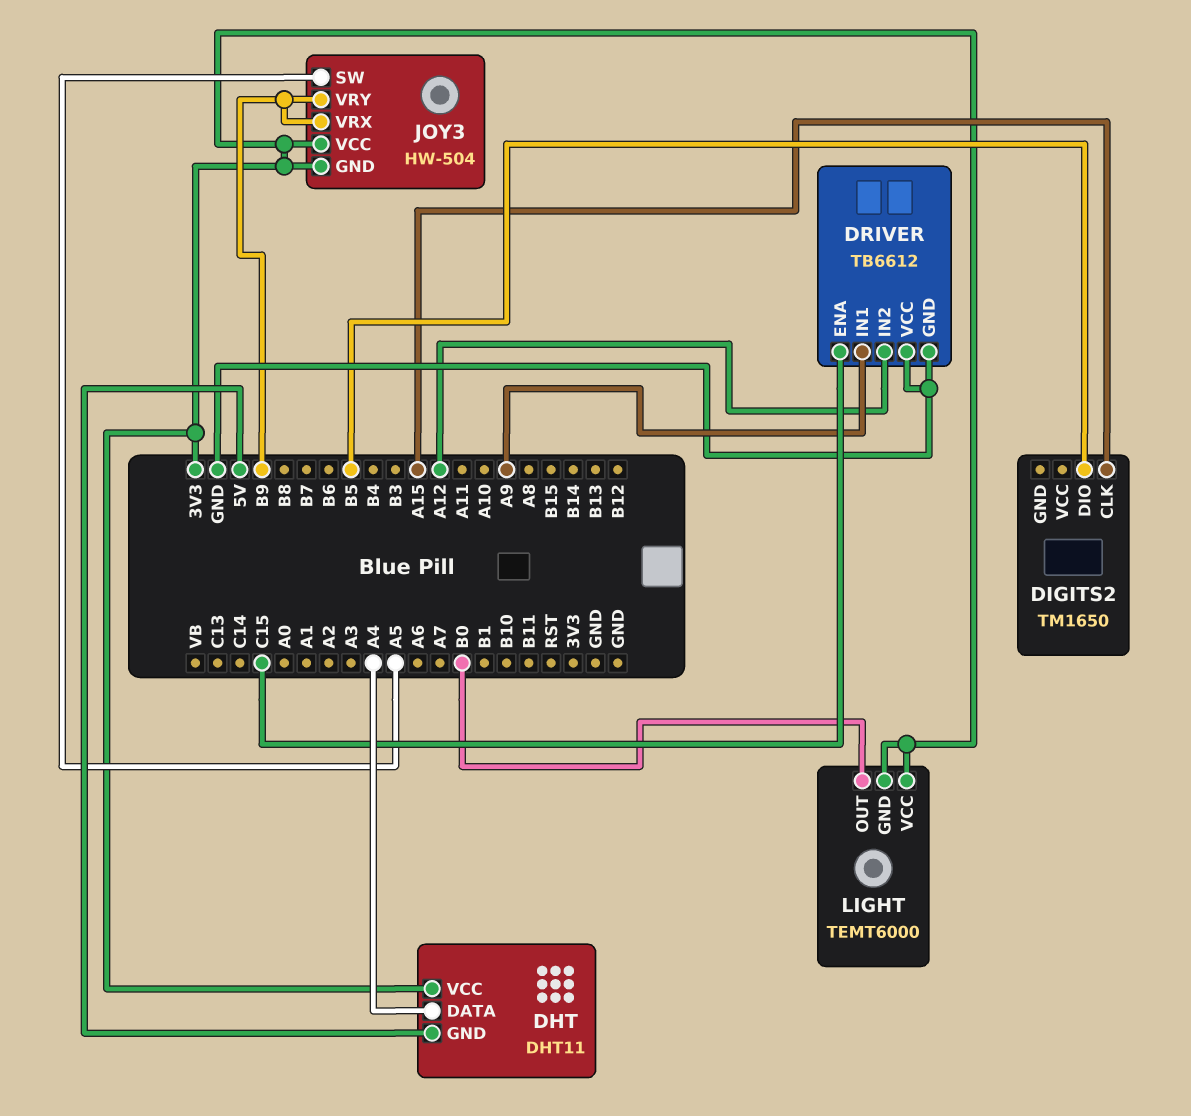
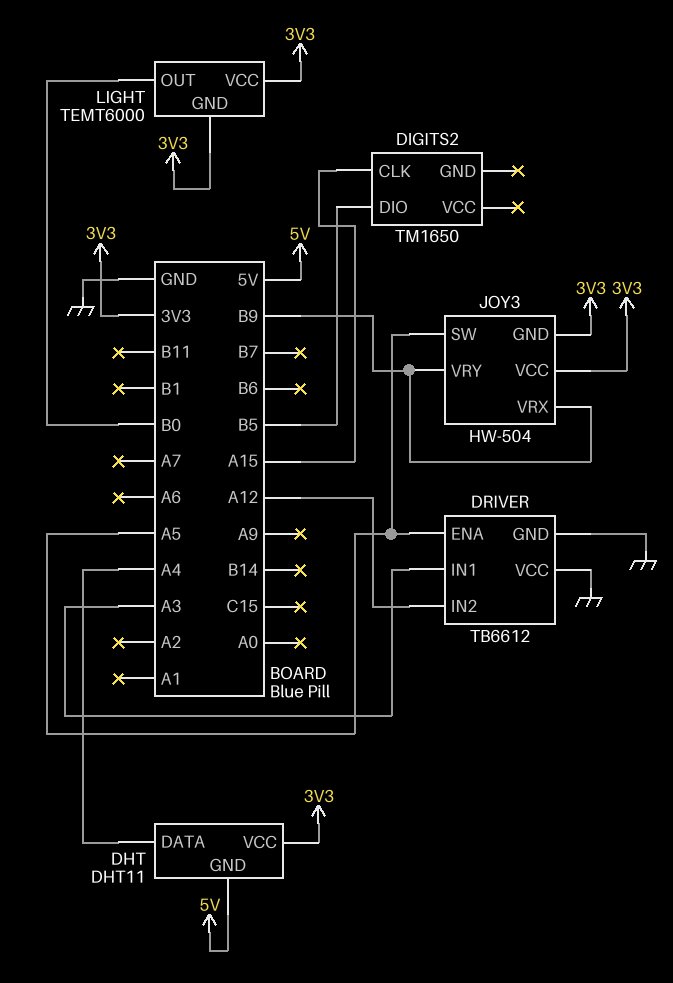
DRIVER pin ENA: C15 -> A5
DRIVER pin IN1: A9 -> A3

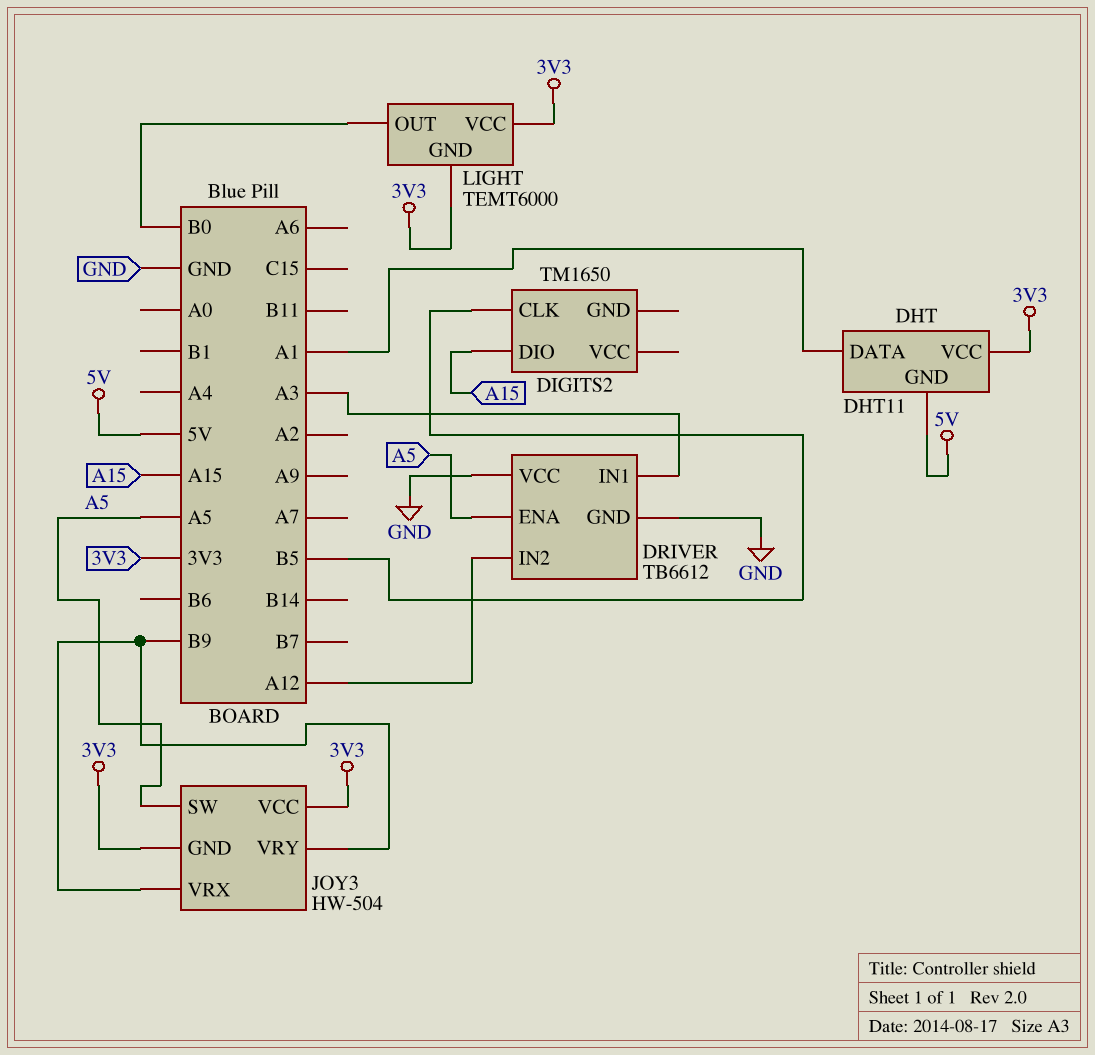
DHT pin DATA: A4 -> A1
DIGITS2 pin CLK: A15 -> B5
DIGITS2 pin DIO: B5 -> A15

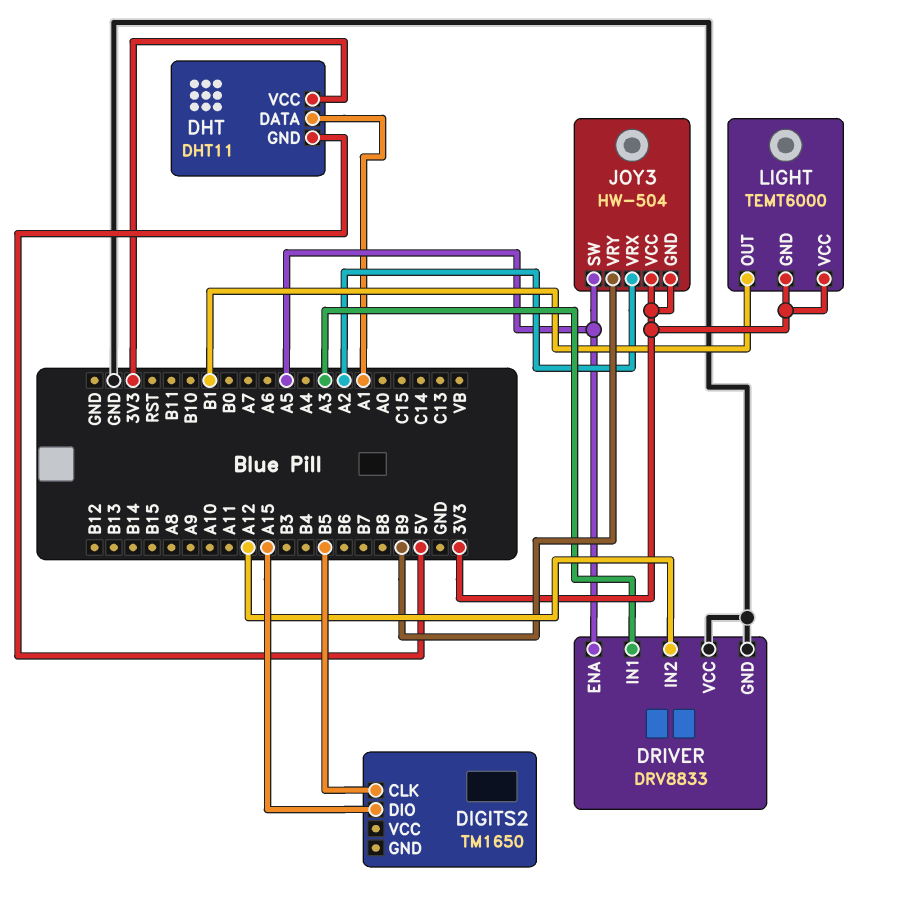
DRIVER: TB6612 -> DRV8833
JOY3 pin VRX: B9 -> A2
LIGHT pin OUT: B0 -> B1

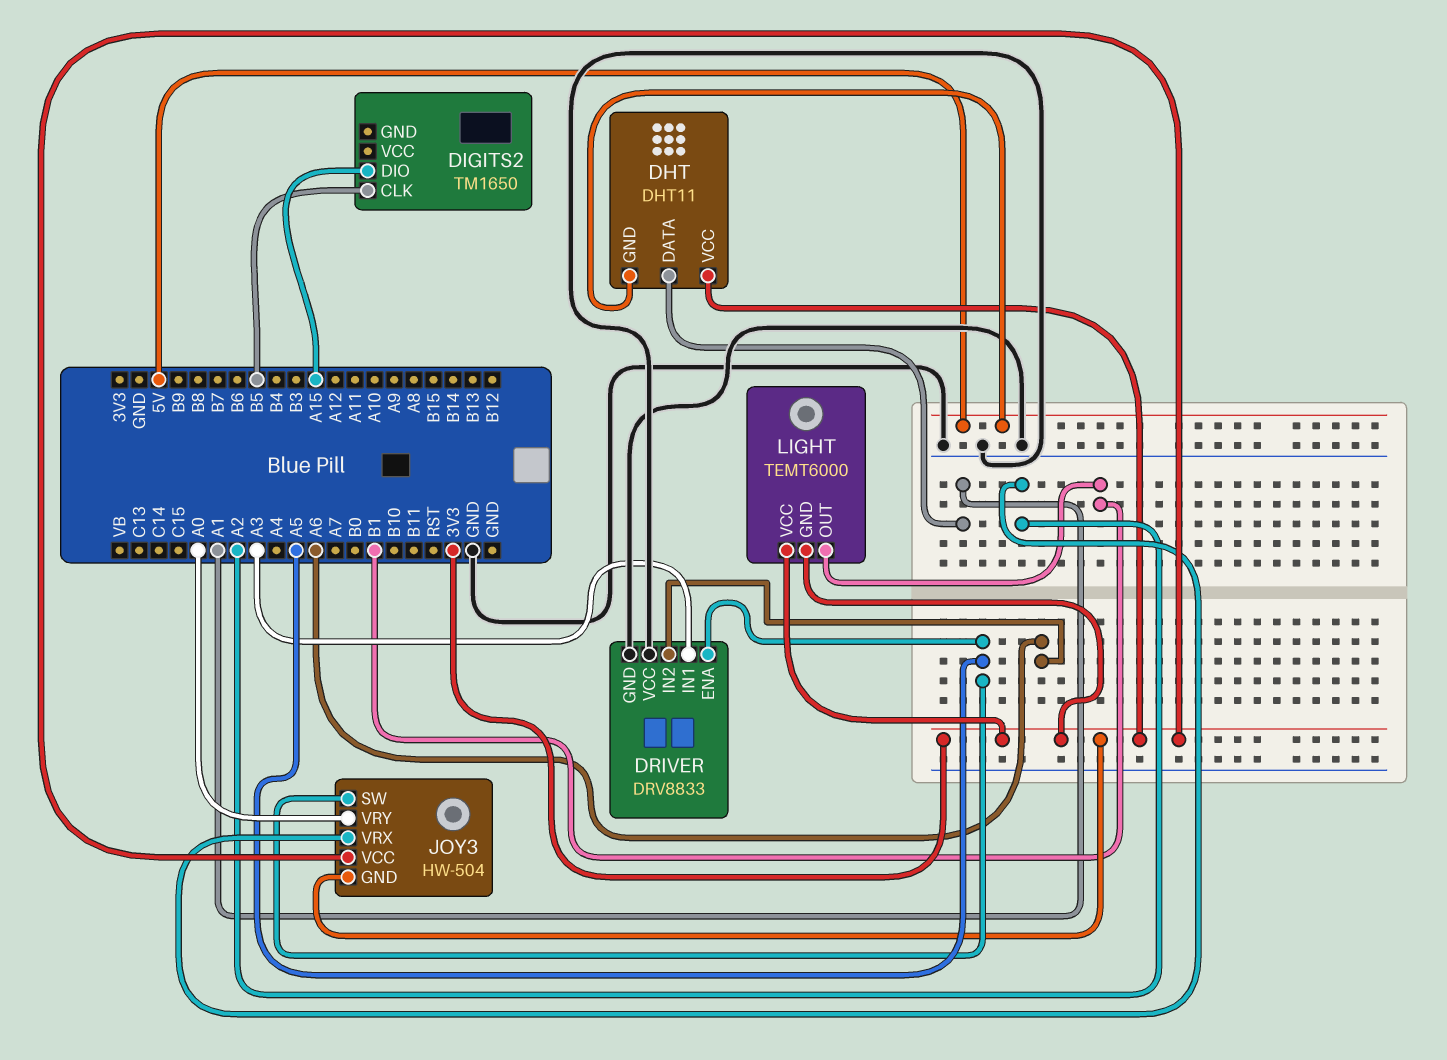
DRIVER pin IN2: A12 -> A6
JOY3 pin VRY: B9 -> A0

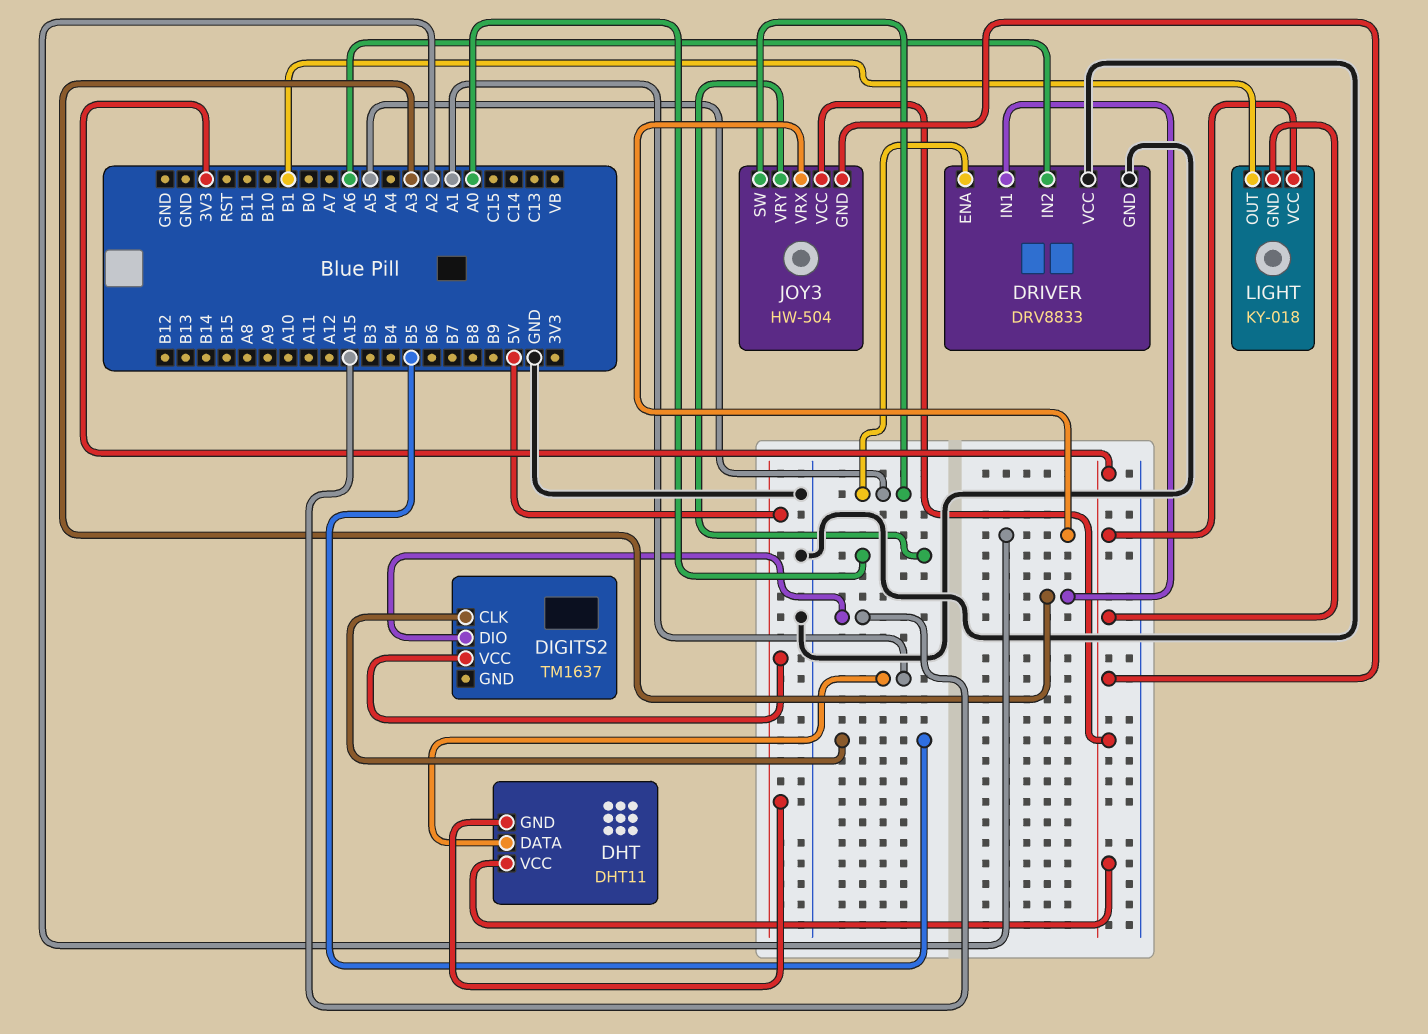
DIGITS2: TM1650 -> TM1637
DIGITS2 pin VCC: none -> 5V
LIGHT: TEMT6000 -> KY-018

